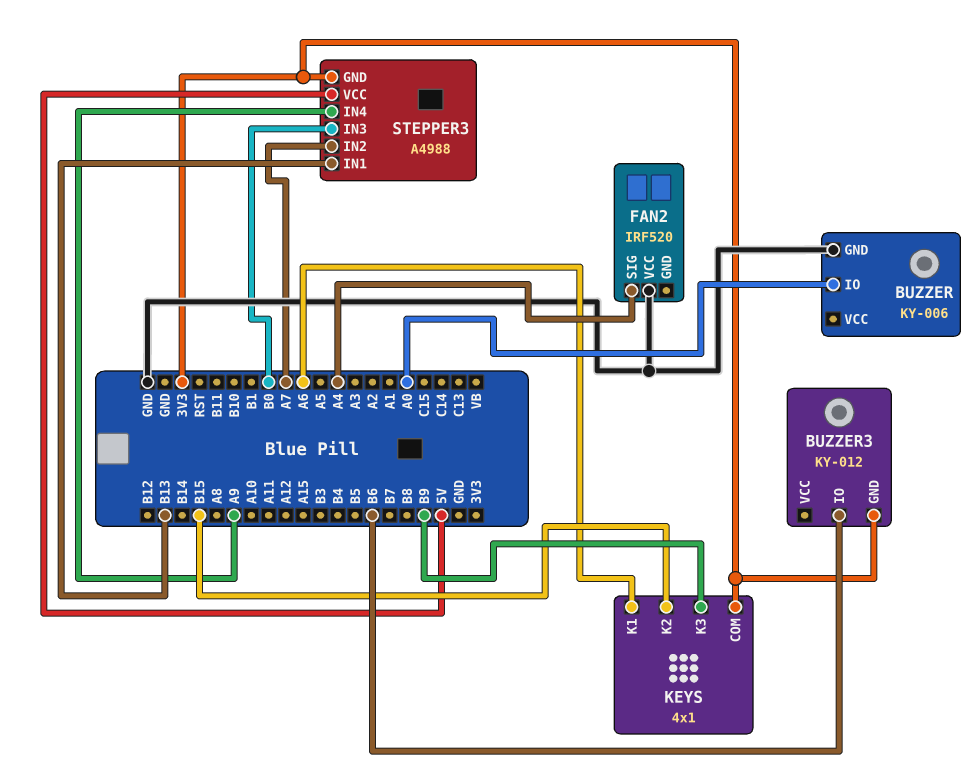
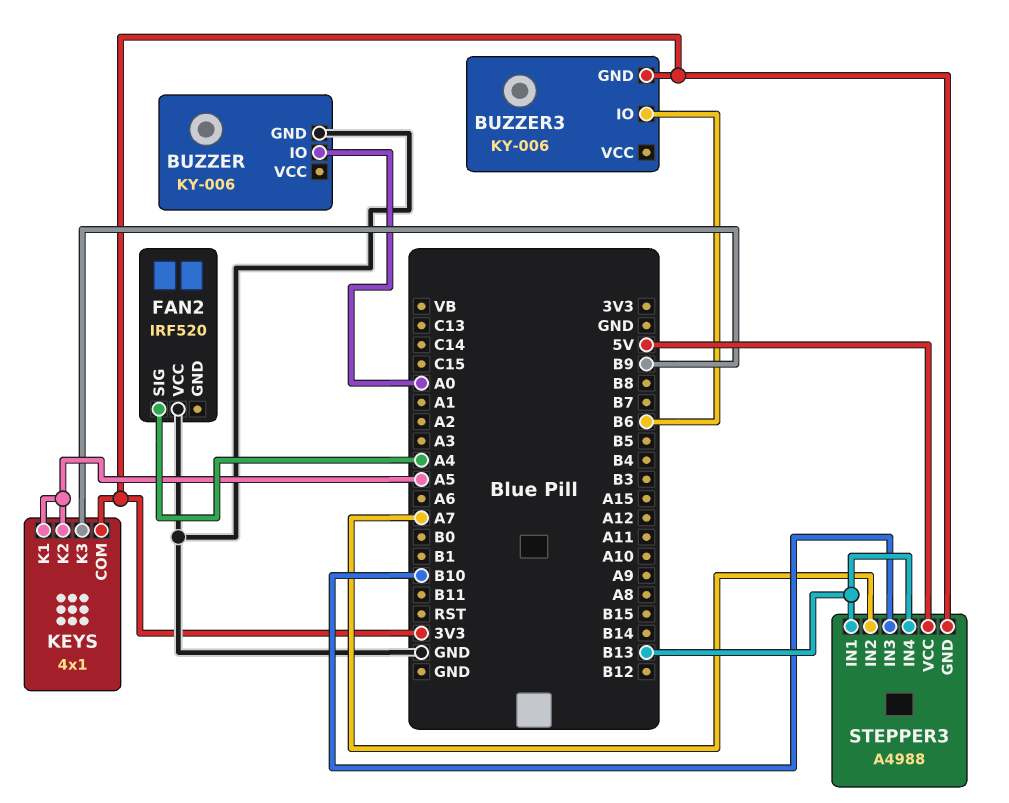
BUZZER3: KY-012 -> KY-006
KEYS pin K1: A6 -> A5
KEYS pin K2: B15 -> A5
STEPPER3 pin IN3: B0 -> B10
STEPPER3 pin IN4: A9 -> B13

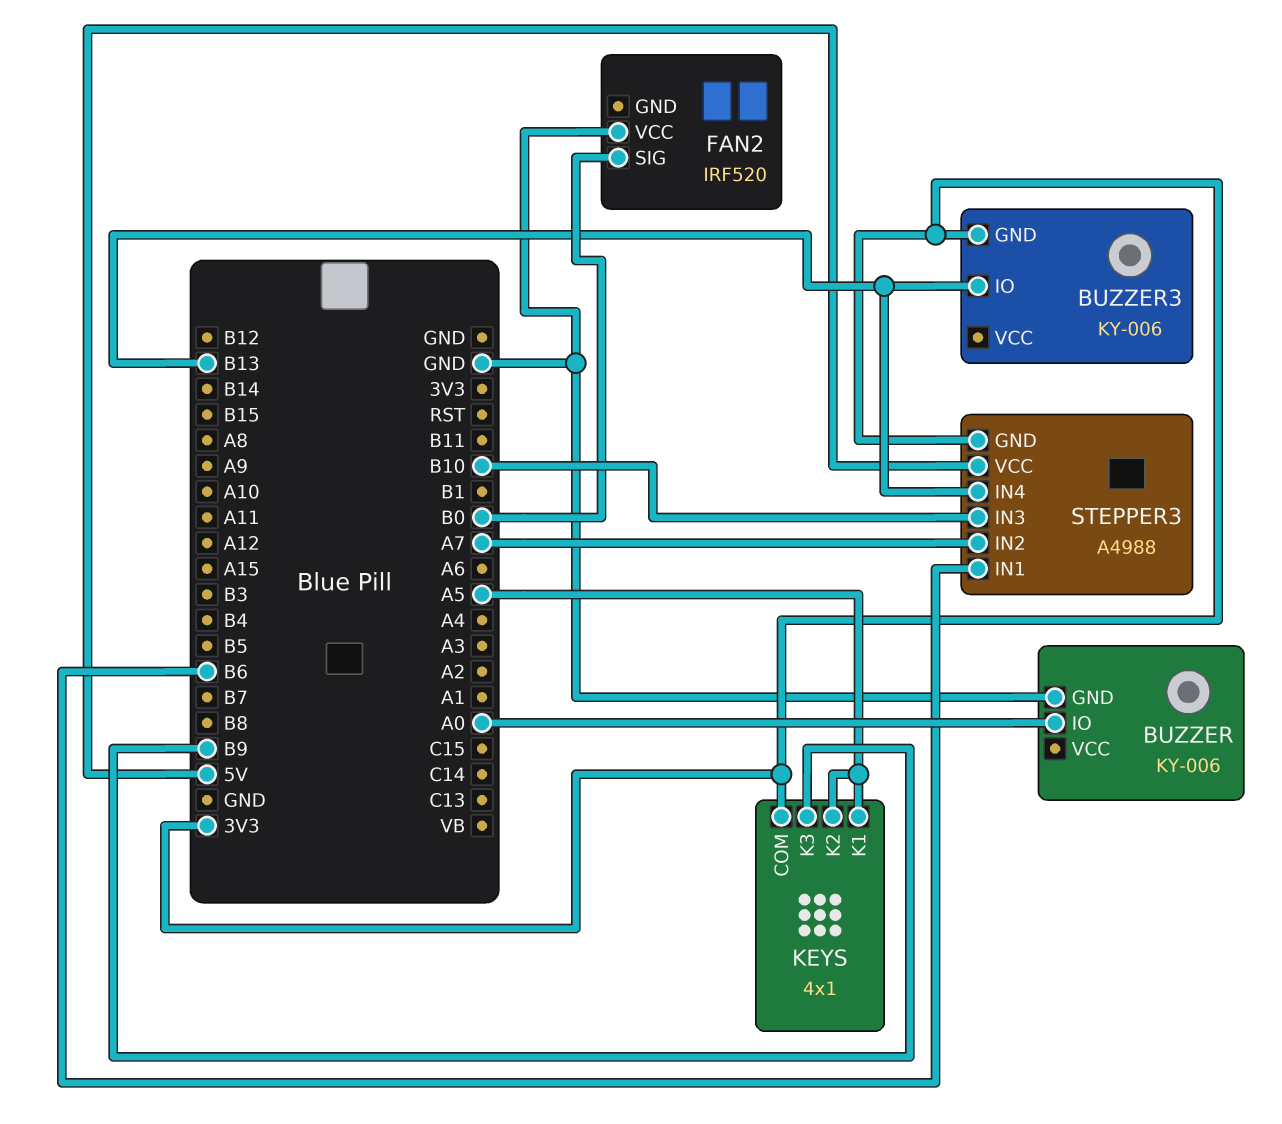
BUZZER3 pin IO: B6 -> B13
FAN2 pin SIG: A4 -> B0
STEPPER3 pin IN1: B13 -> B6

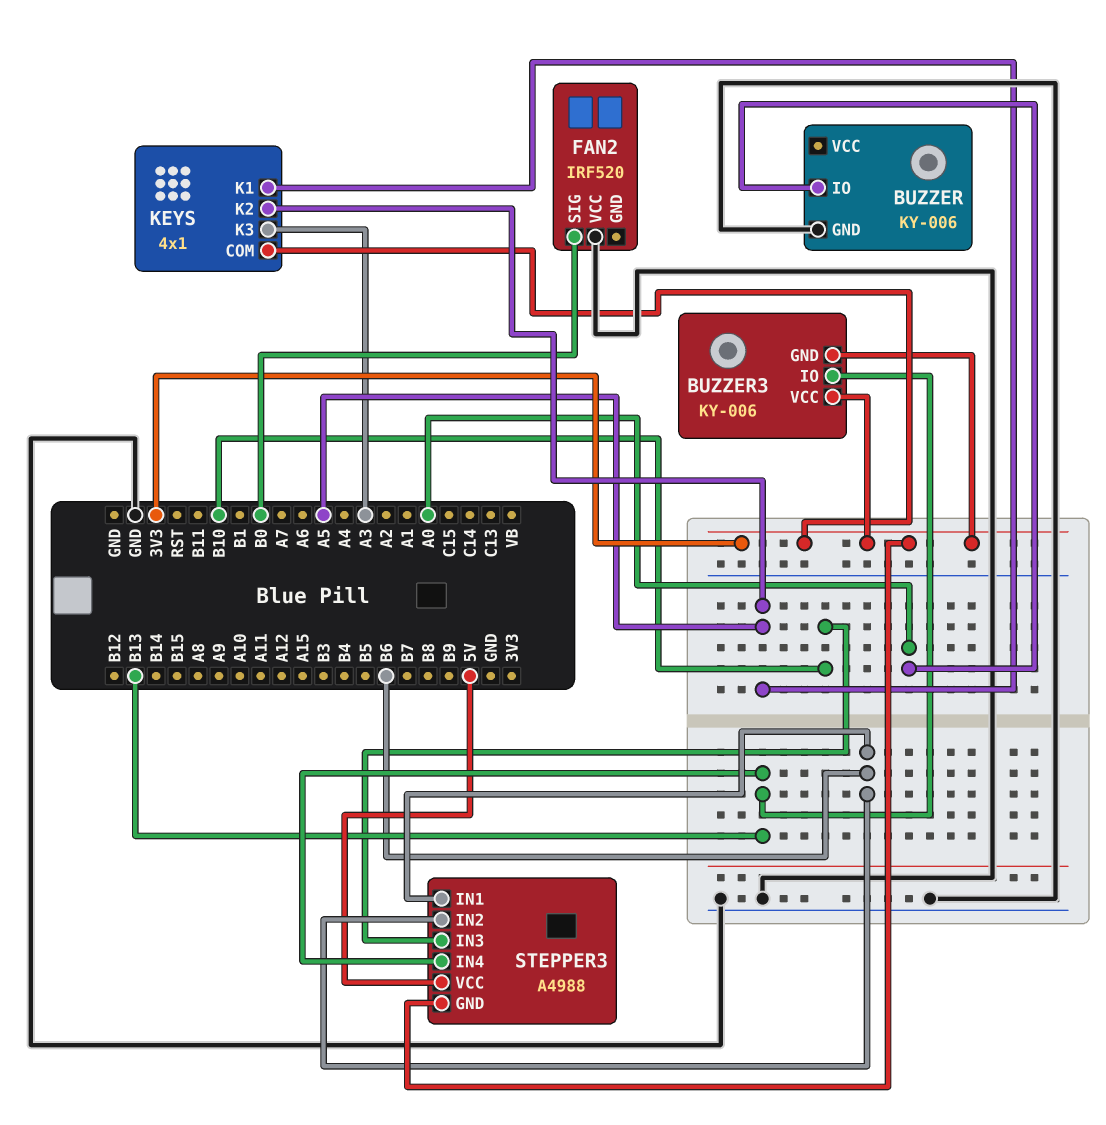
BUZZER3 pin VCC: none -> 3V3
KEYS pin K3: B9 -> A3
STEPPER3 pin IN2: A7 -> B6

